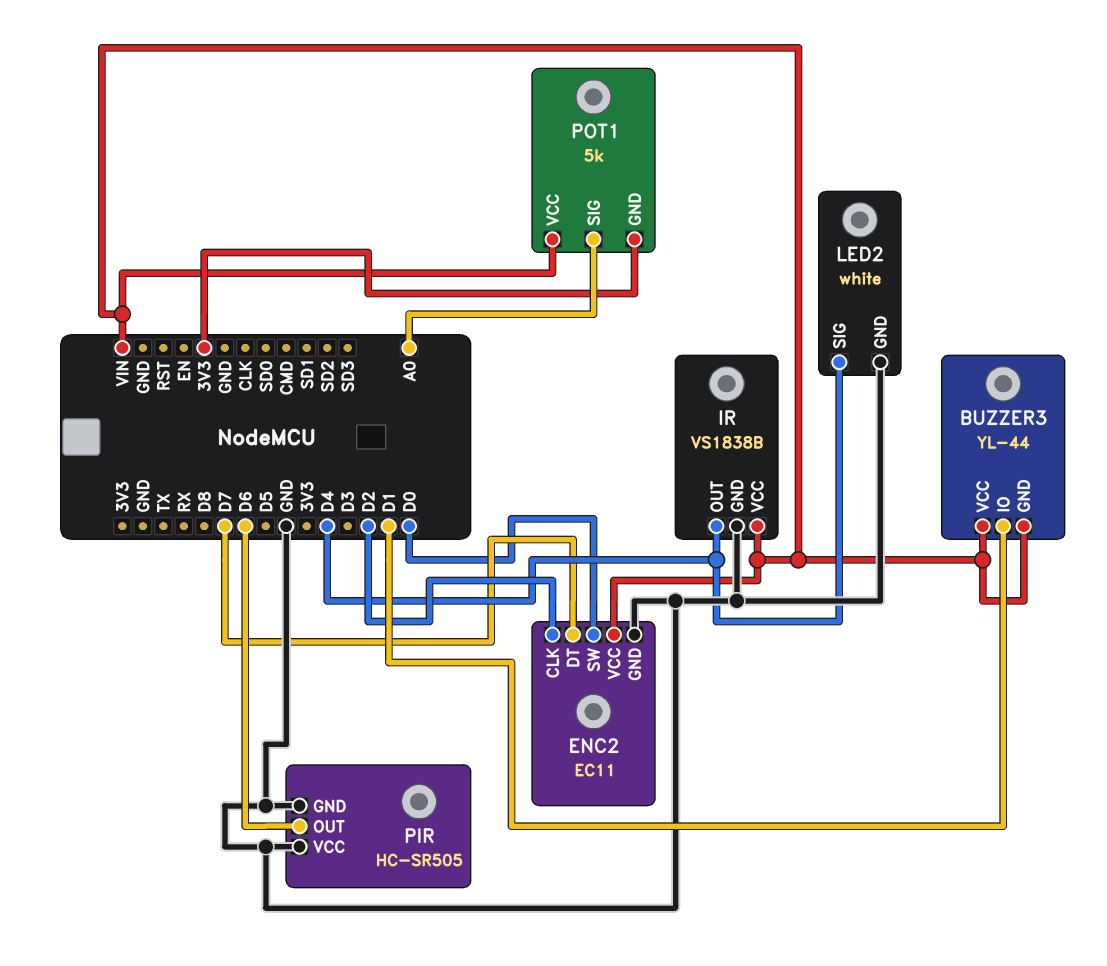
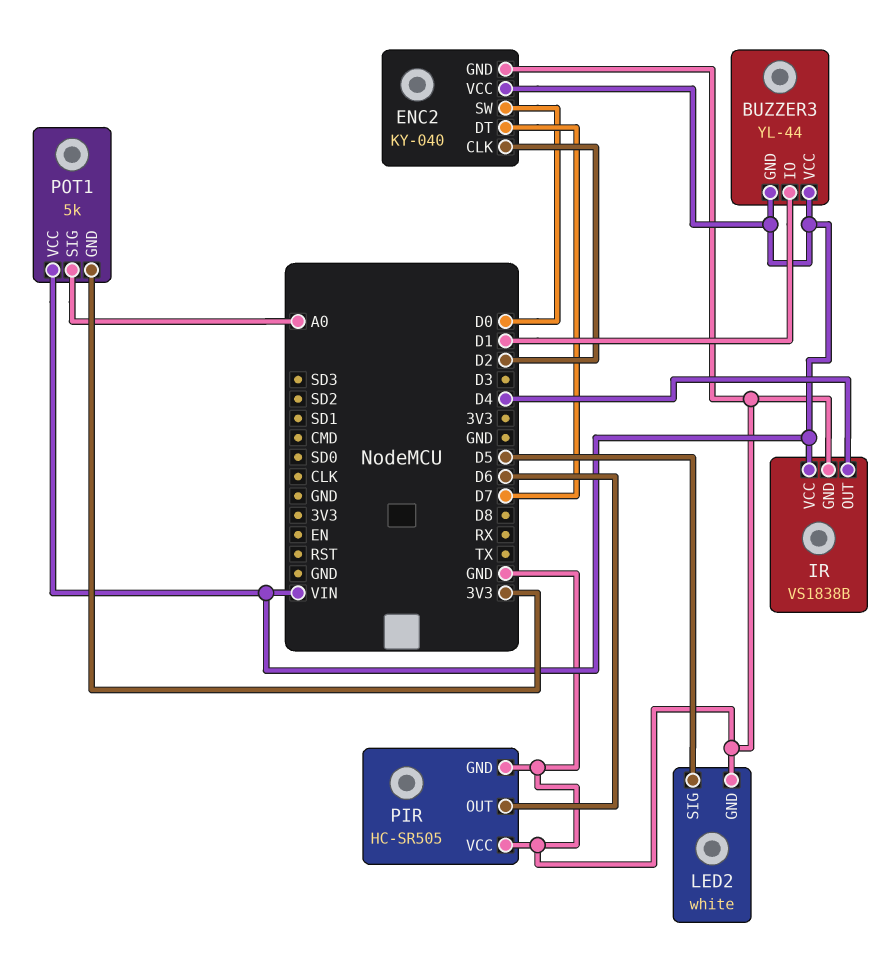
ENC2: EC11 -> KY-040
LED2 pin SIG: D4 -> D5

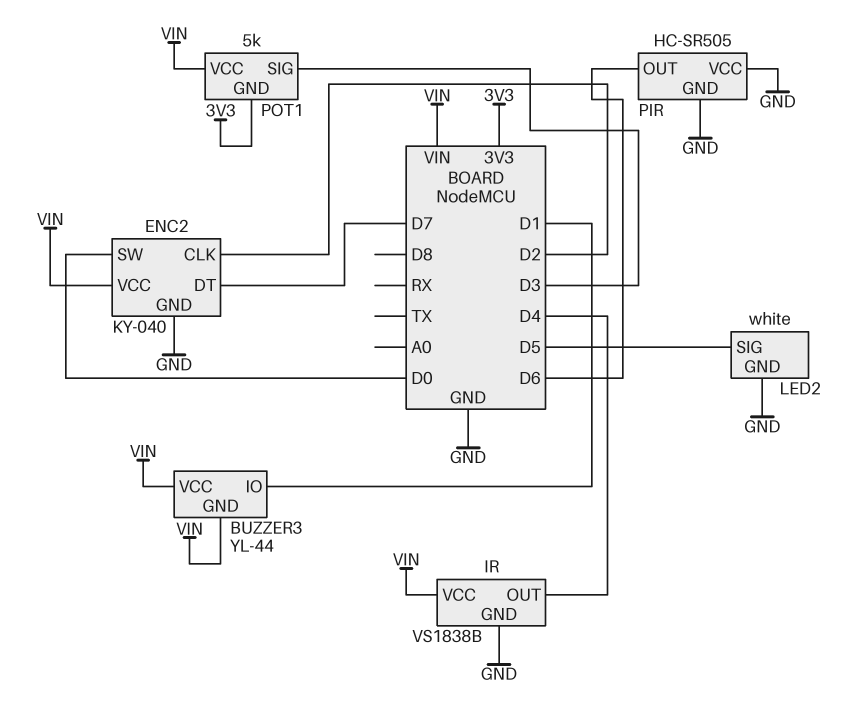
POT1 pin SIG: A0 -> D3

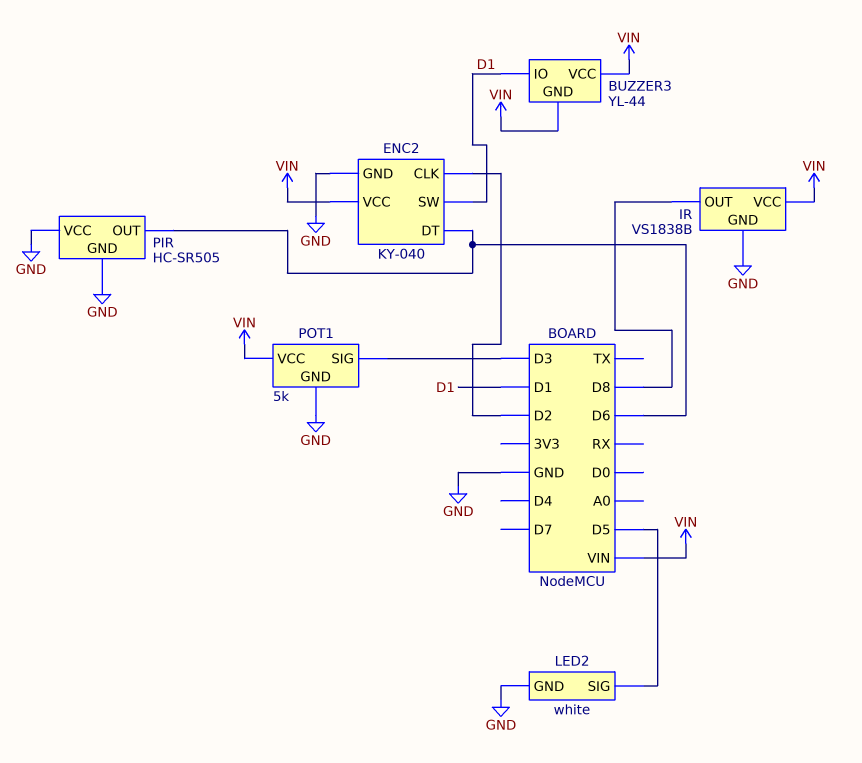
ENC2 pin DT: D7 -> D6
ENC2 pin SW: D0 -> D1
IR pin OUT: D4 -> D8
POT1 pin GND: 3V3 -> GND

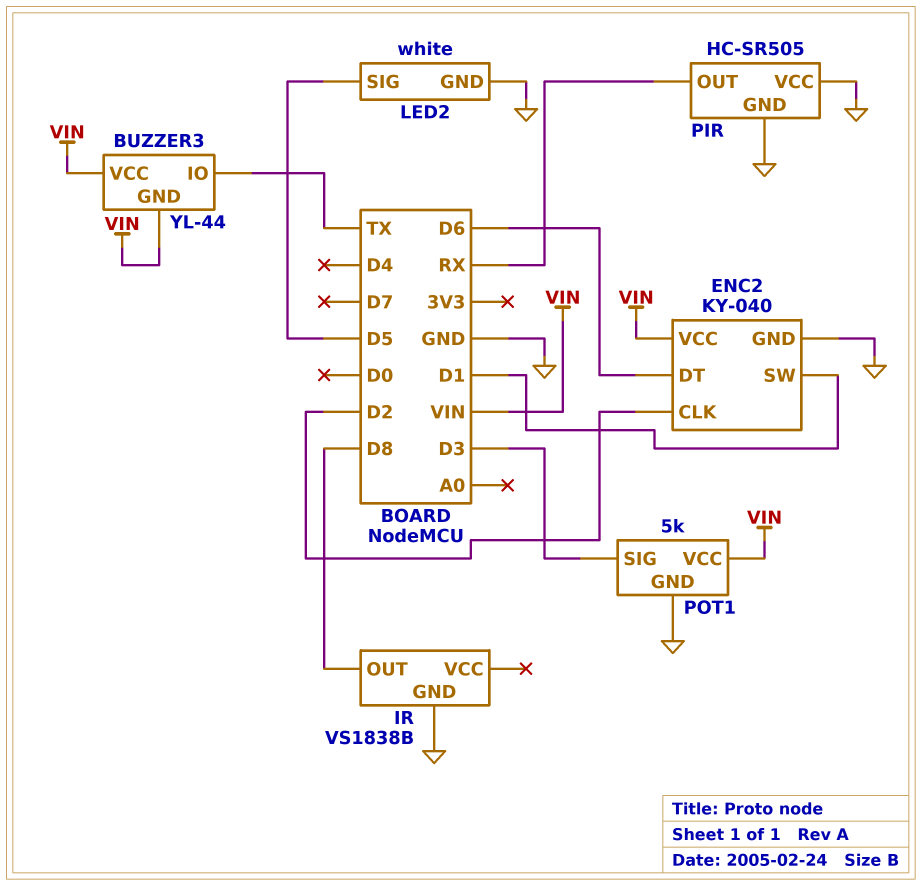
BUZZER3 pin IO: D1 -> TX
IR pin VCC: VIN -> none
PIR pin OUT: D6 -> RX

